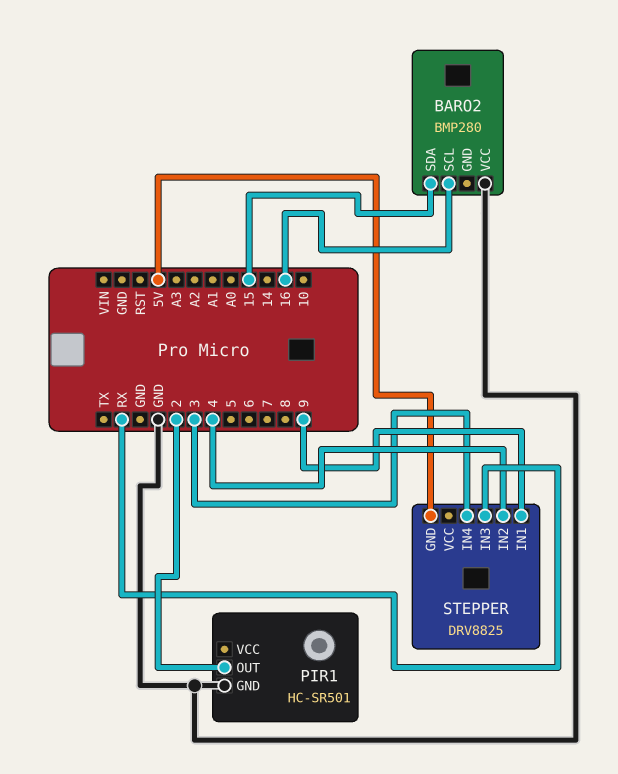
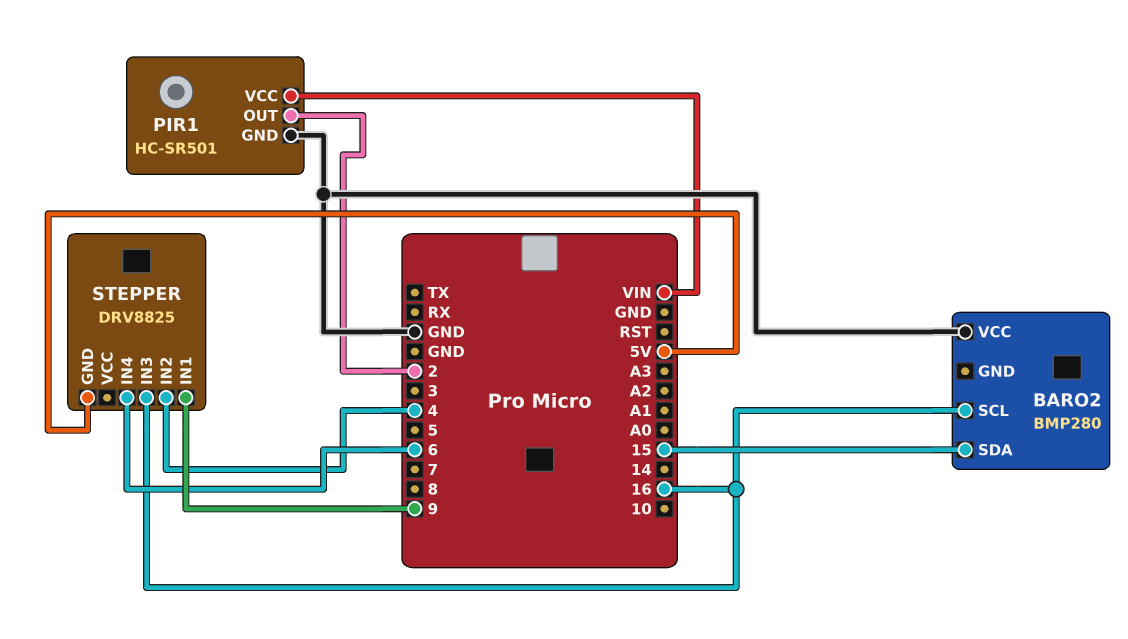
PIR1 pin VCC: none -> VIN
STEPPER pin IN3: RX -> 16
STEPPER pin IN4: 3 -> 6

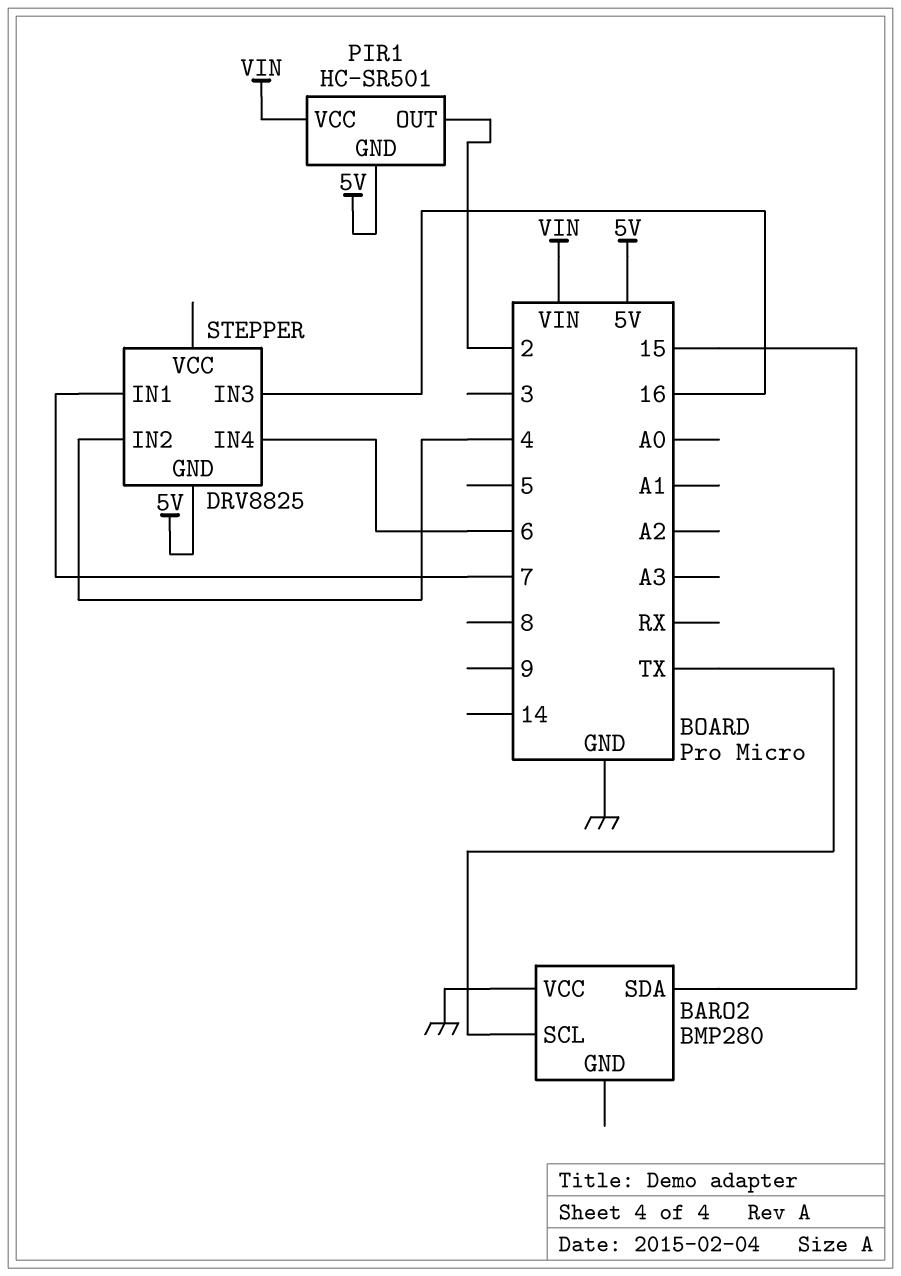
BARO2 pin SCL: 16 -> TX
PIR1 pin GND: GND -> 5V
STEPPER pin IN1: 9 -> 7

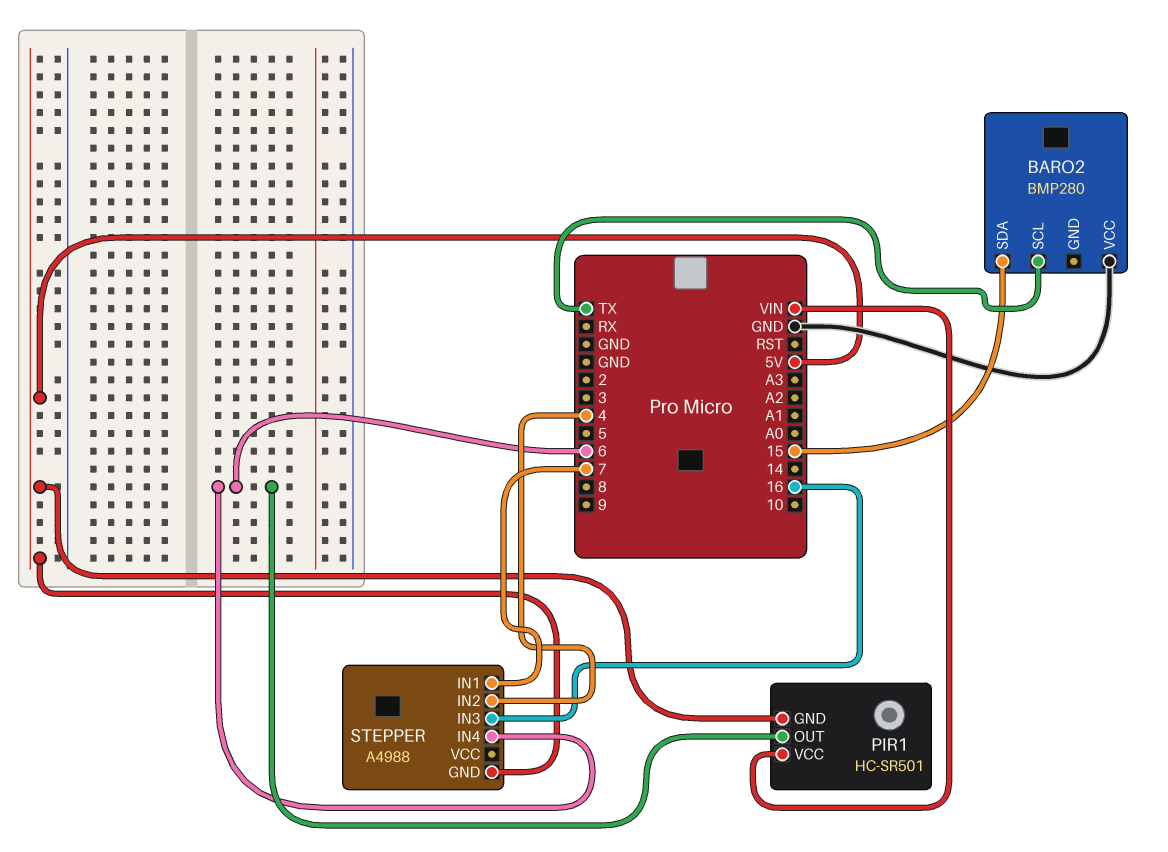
PIR1 pin OUT: 2 -> 6
STEPPER: DRV8825 -> A4988

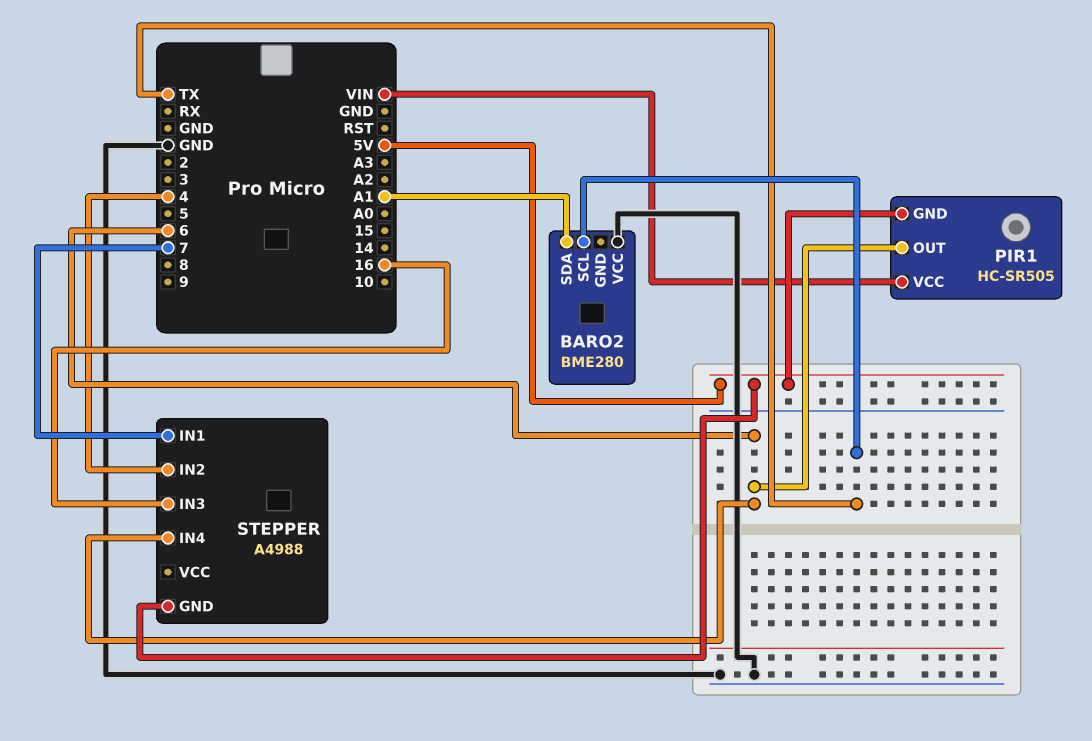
BARO2: BMP280 -> BME280
BARO2 pin SDA: 15 -> A1
PIR1: HC-SR501 -> HC-SR505

